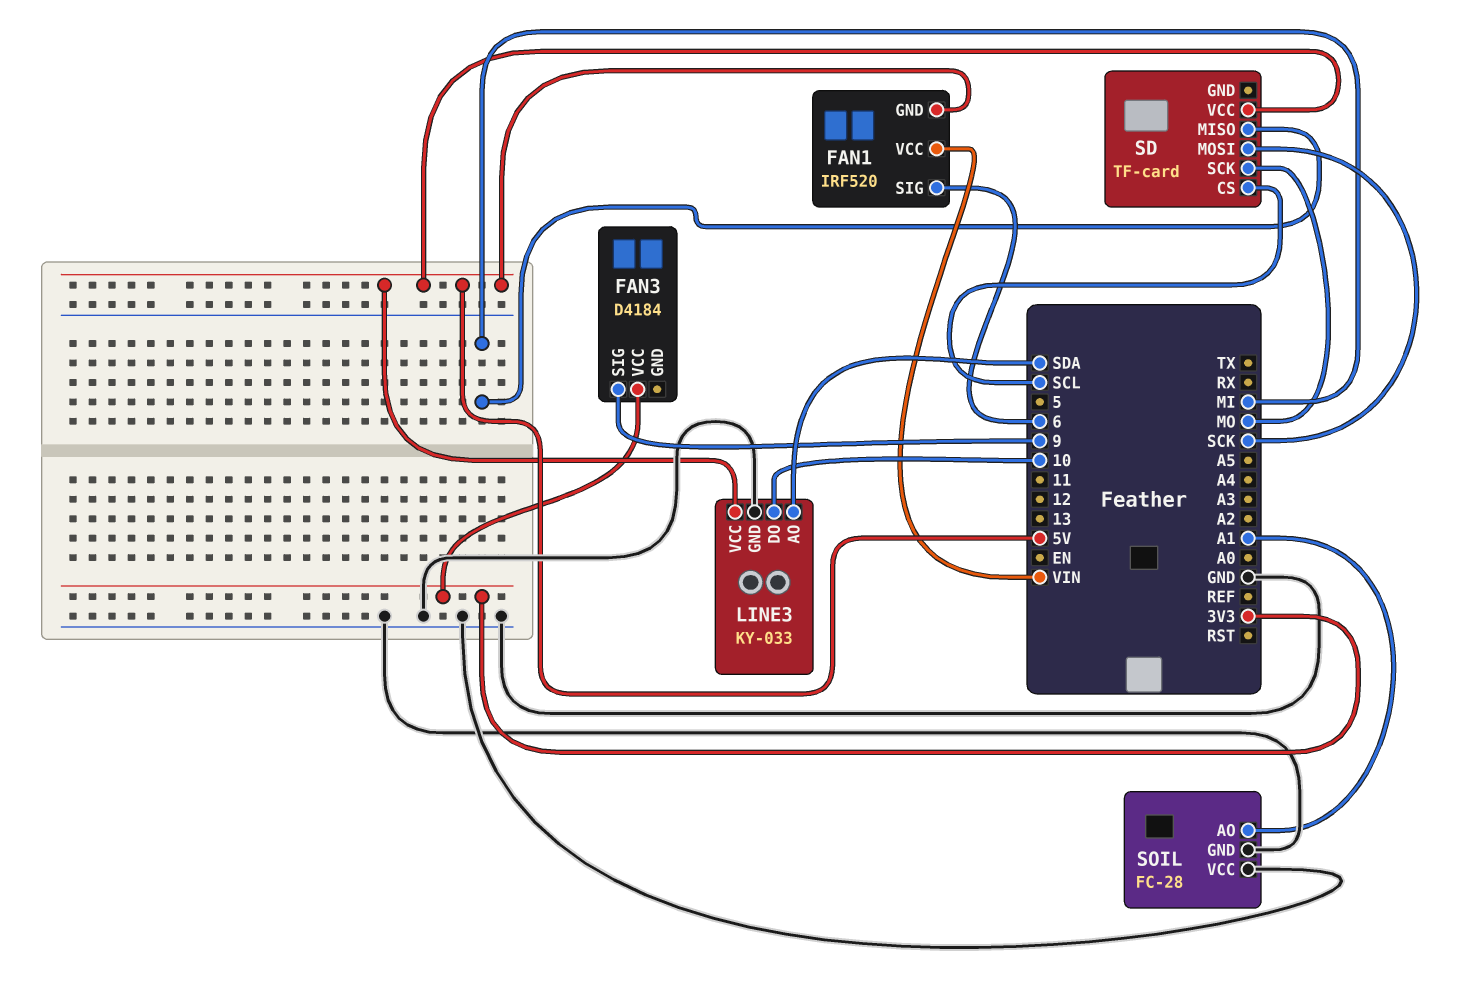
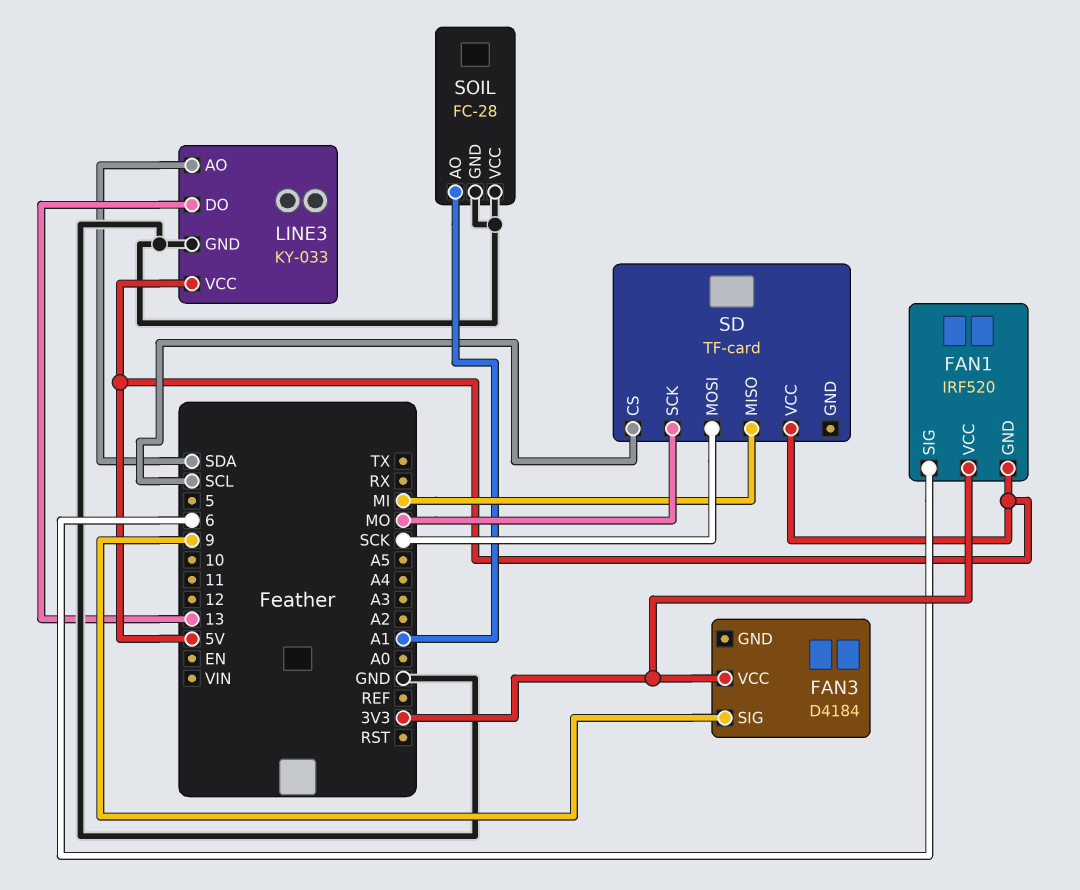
FAN1 pin VCC: VIN -> 3V3
LINE3 pin DO: 10 -> 13

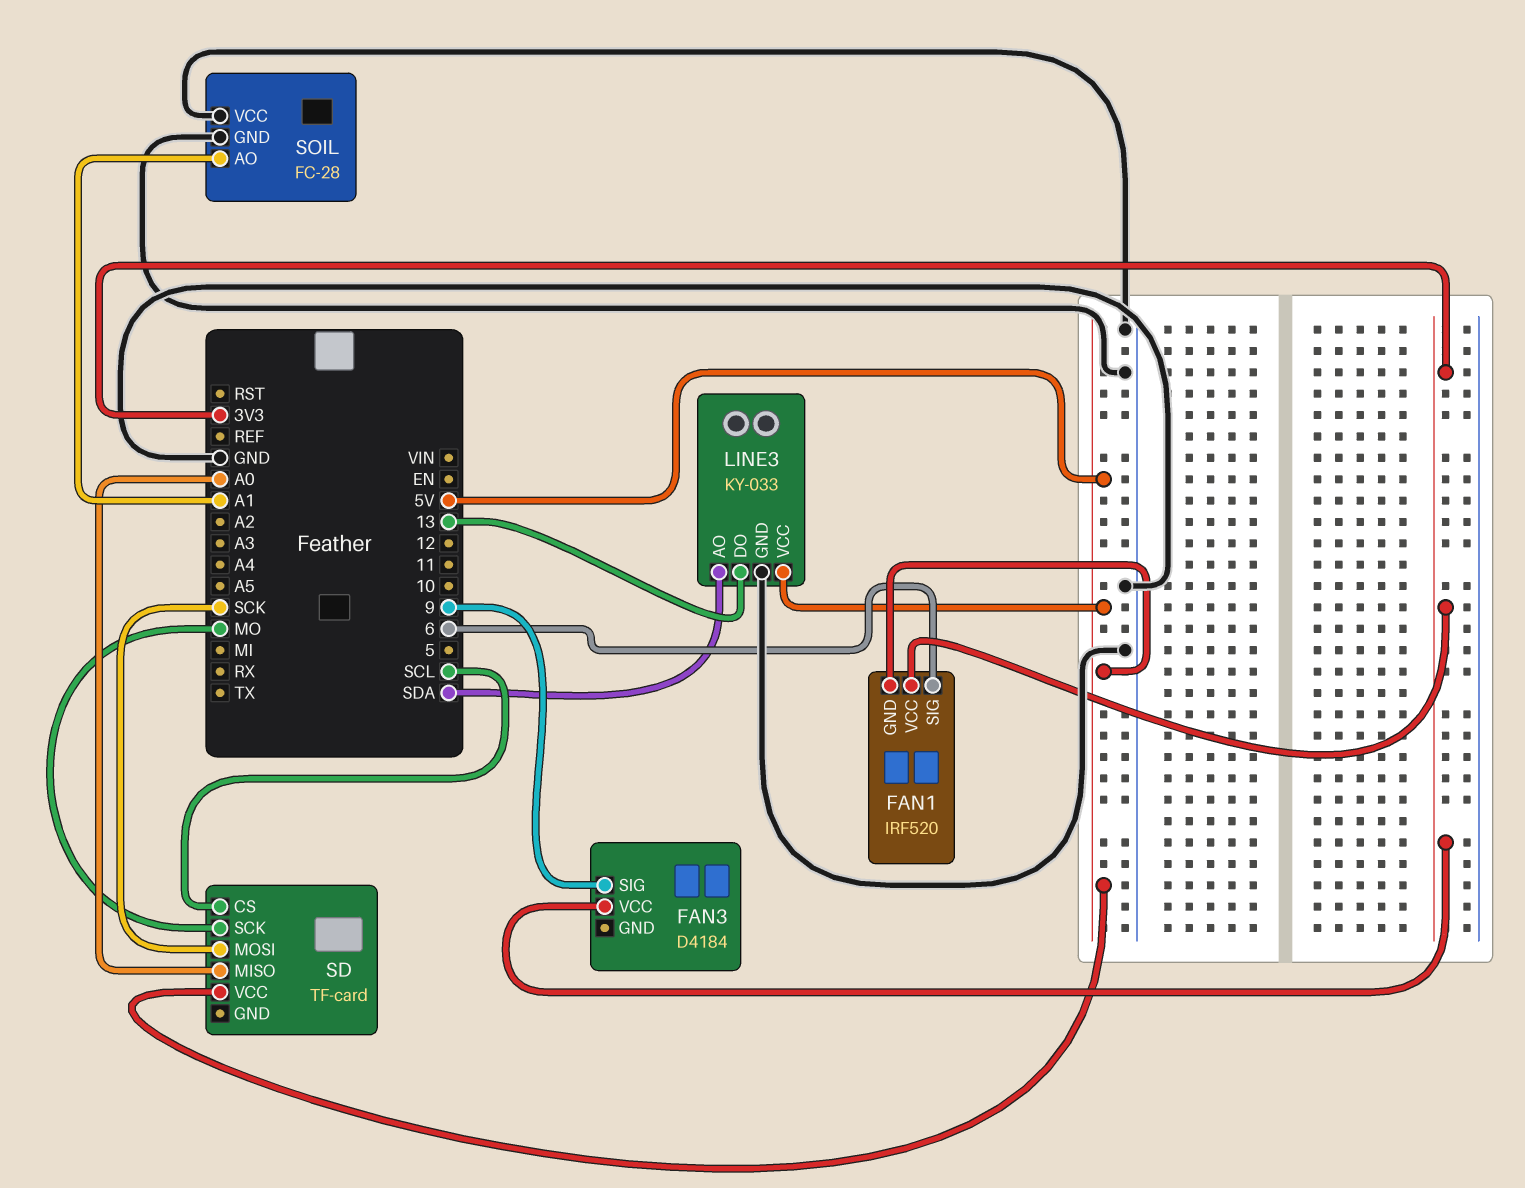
SD pin MISO: MI -> A0

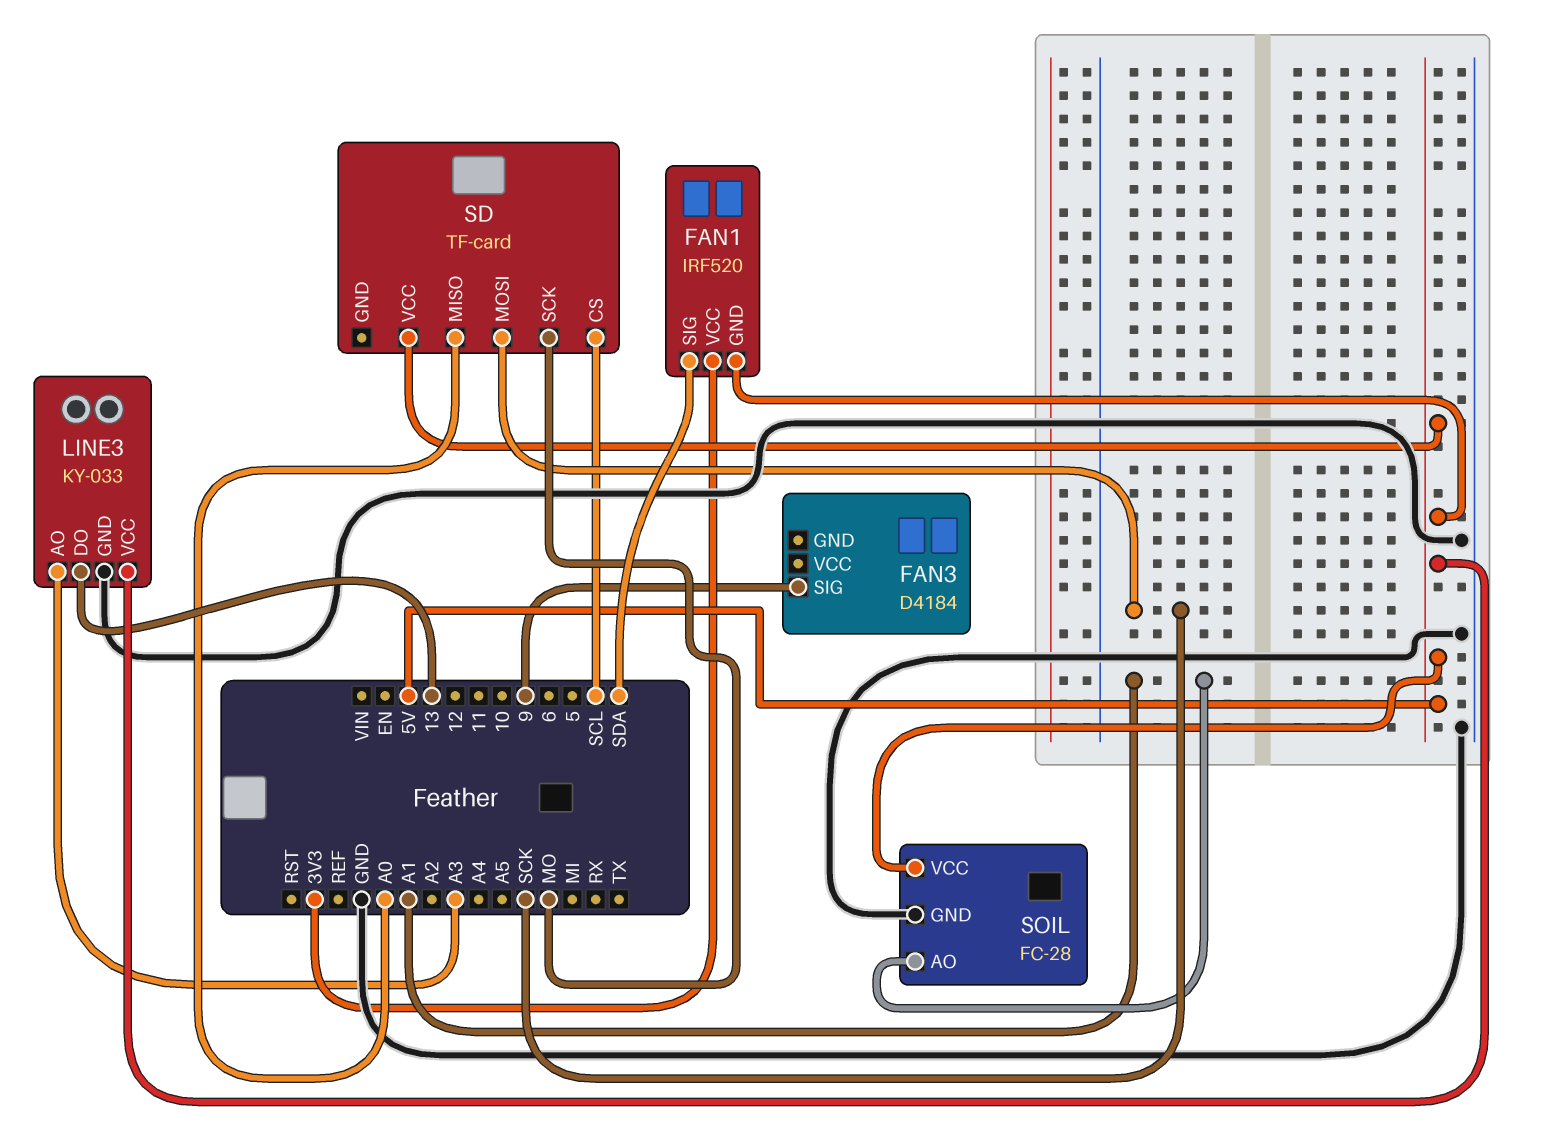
FAN1 pin SIG: 6 -> SDA
FAN3 pin VCC: 3V3 -> none
LINE3 pin AO: SDA -> A3
SOIL pin VCC: GND -> 5V

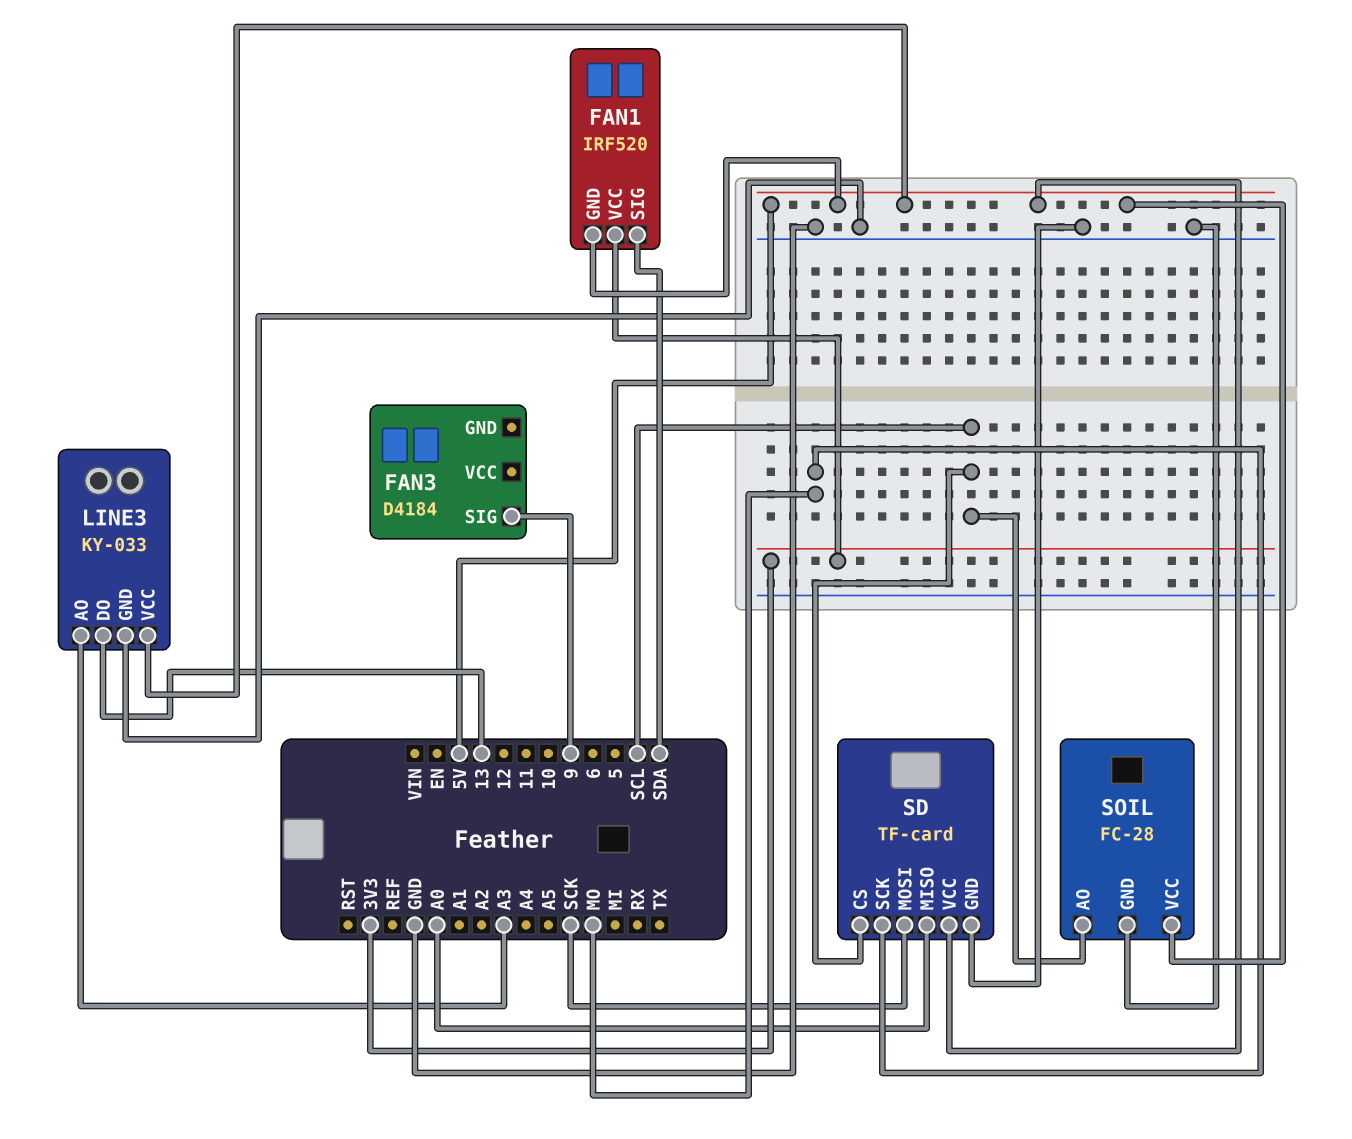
SD pin GND: none -> GND
SOIL pin AO: A1 -> SCL

